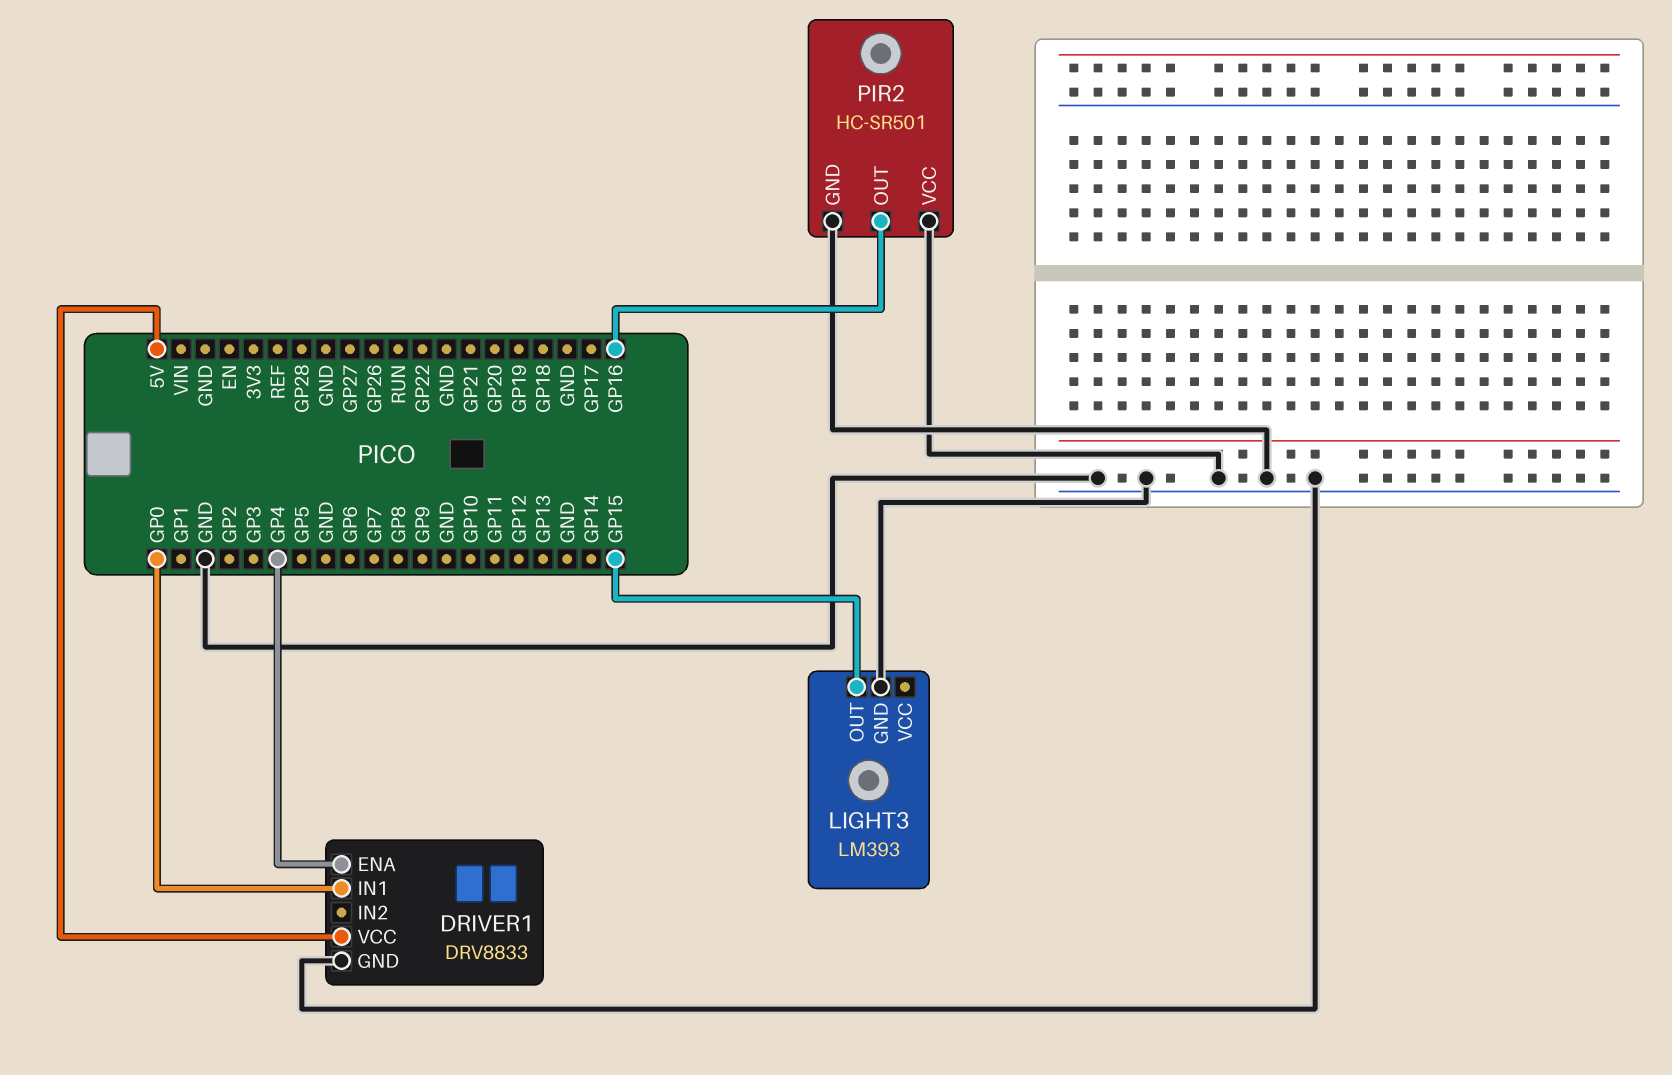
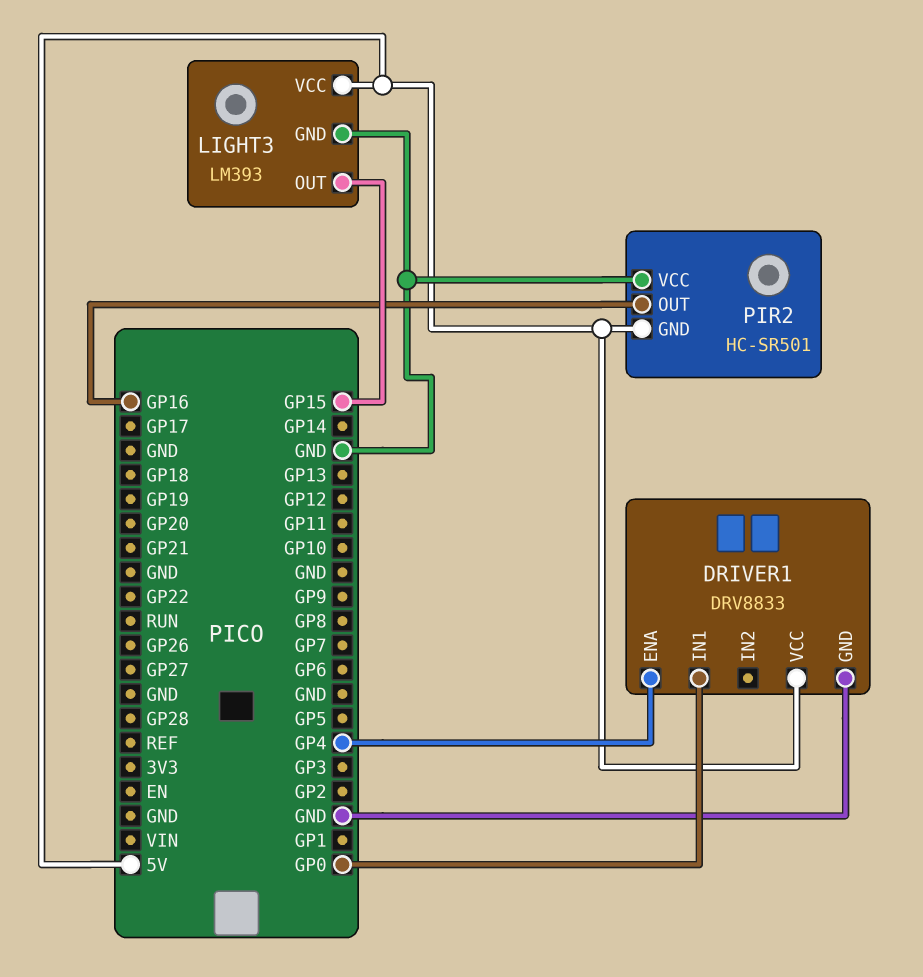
LIGHT3 pin VCC: none -> 5V
PIR2 pin GND: GND -> 5V

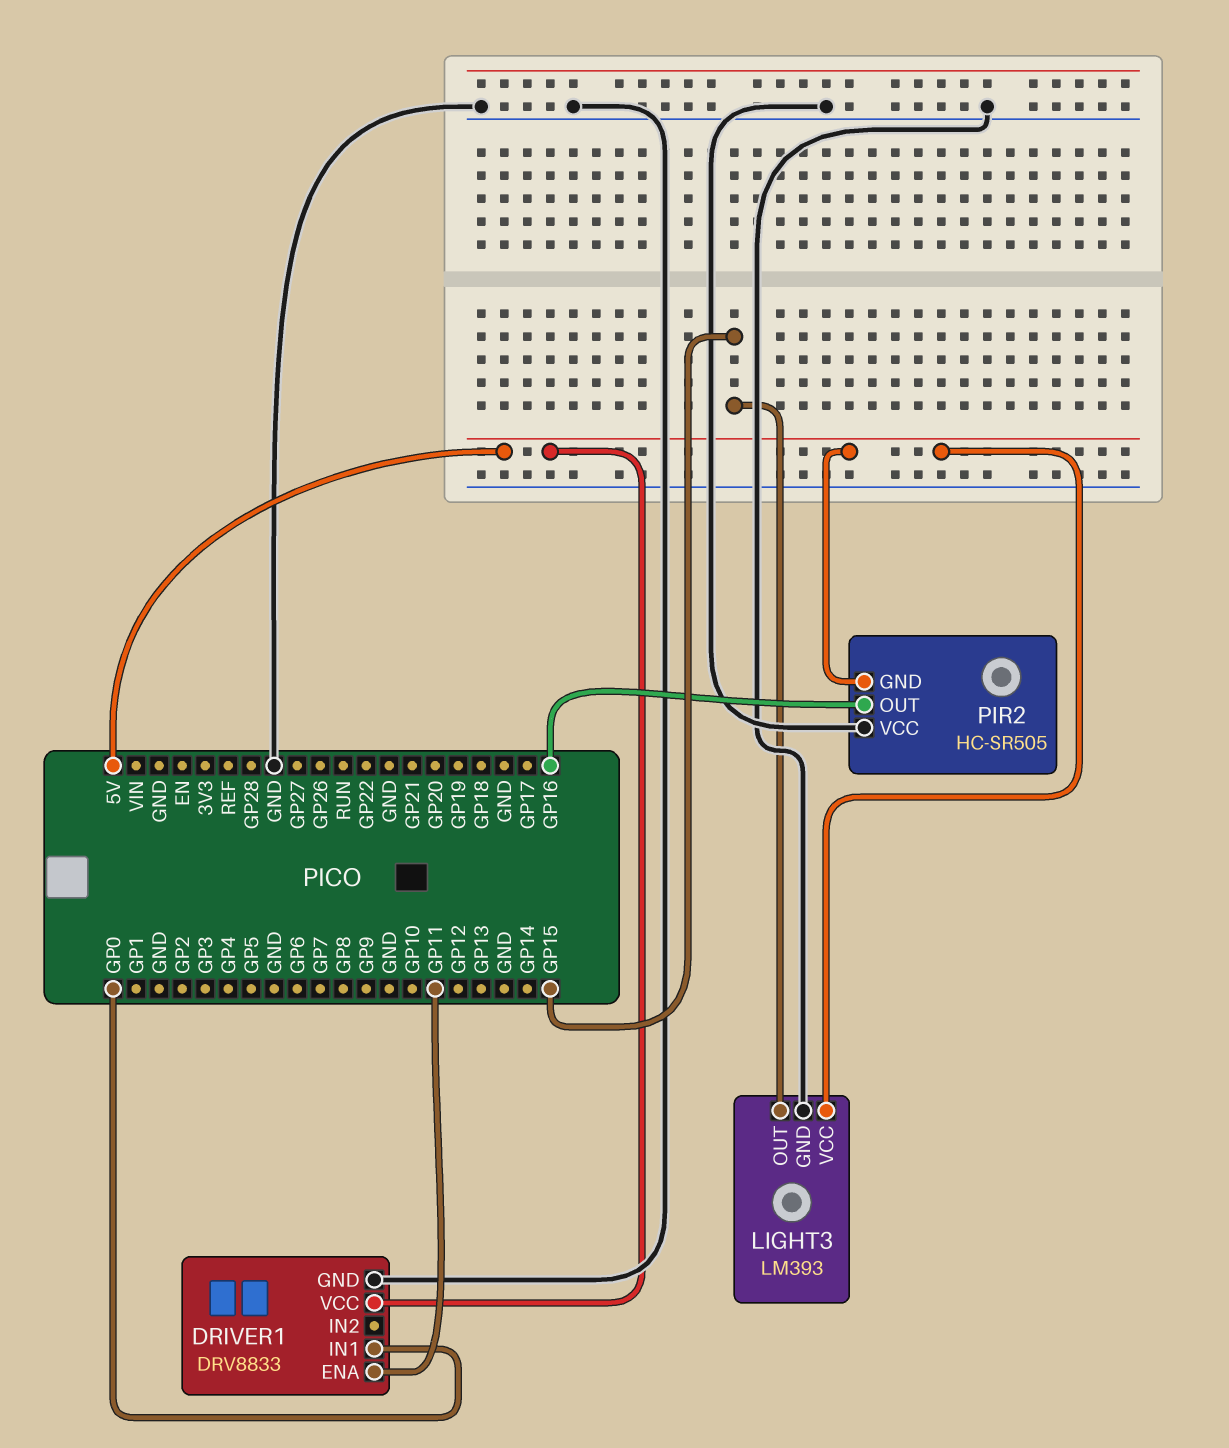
DRIVER1 pin ENA: GP4 -> GP11
PIR2: HC-SR501 -> HC-SR505

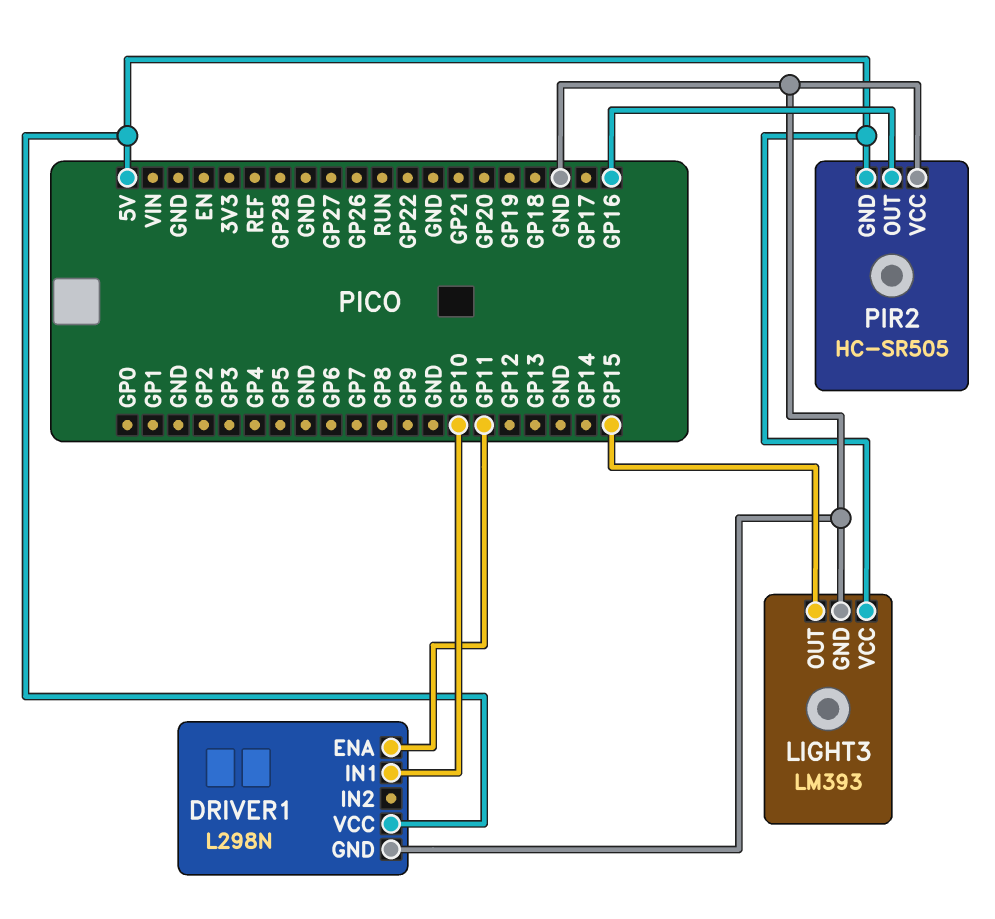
DRIVER1: DRV8833 -> L298N
DRIVER1 pin IN1: GP0 -> GP10

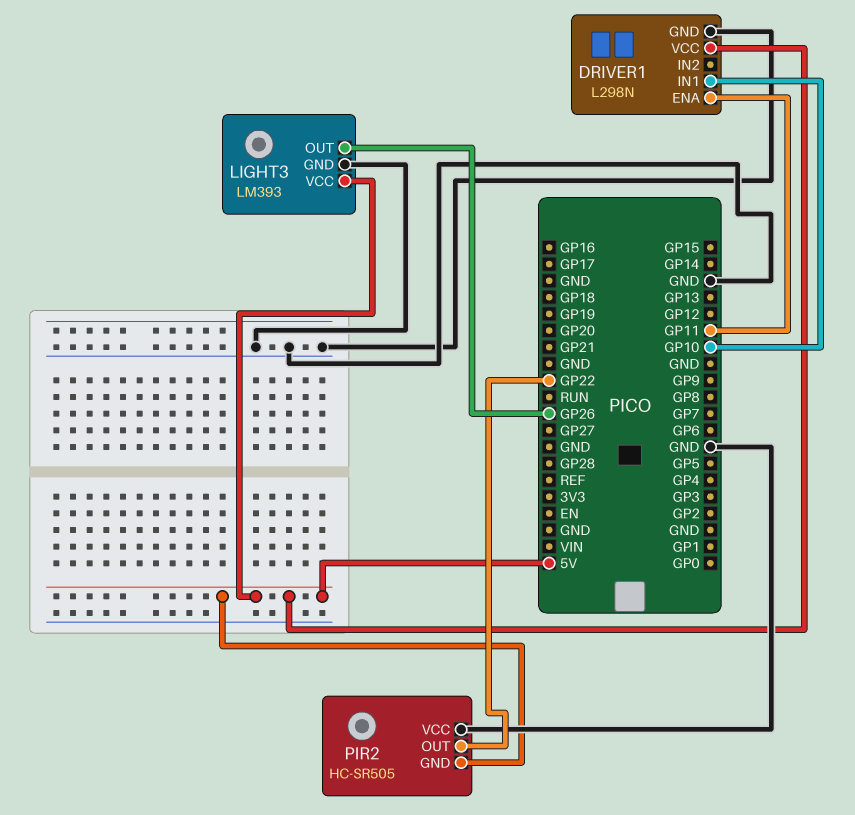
LIGHT3 pin OUT: GP15 -> GP26
PIR2 pin OUT: GP16 -> GP22

